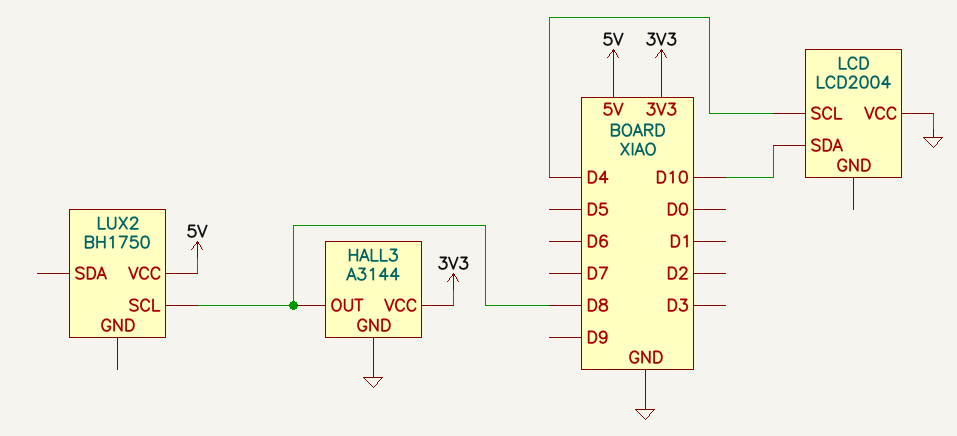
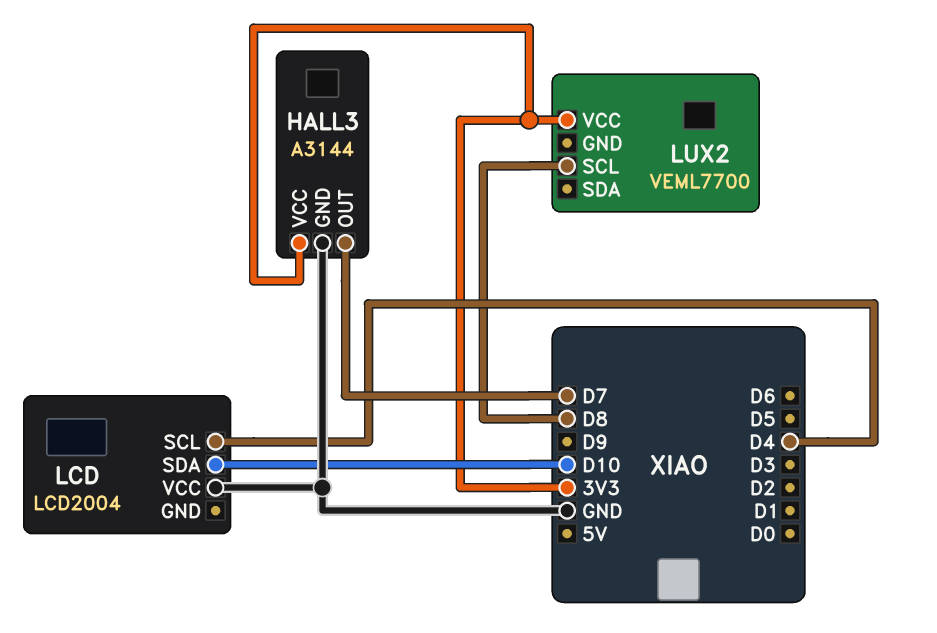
HALL3 pin OUT: D8 -> D7
LUX2: BH1750 -> VEML7700
LUX2 pin VCC: 5V -> 3V3

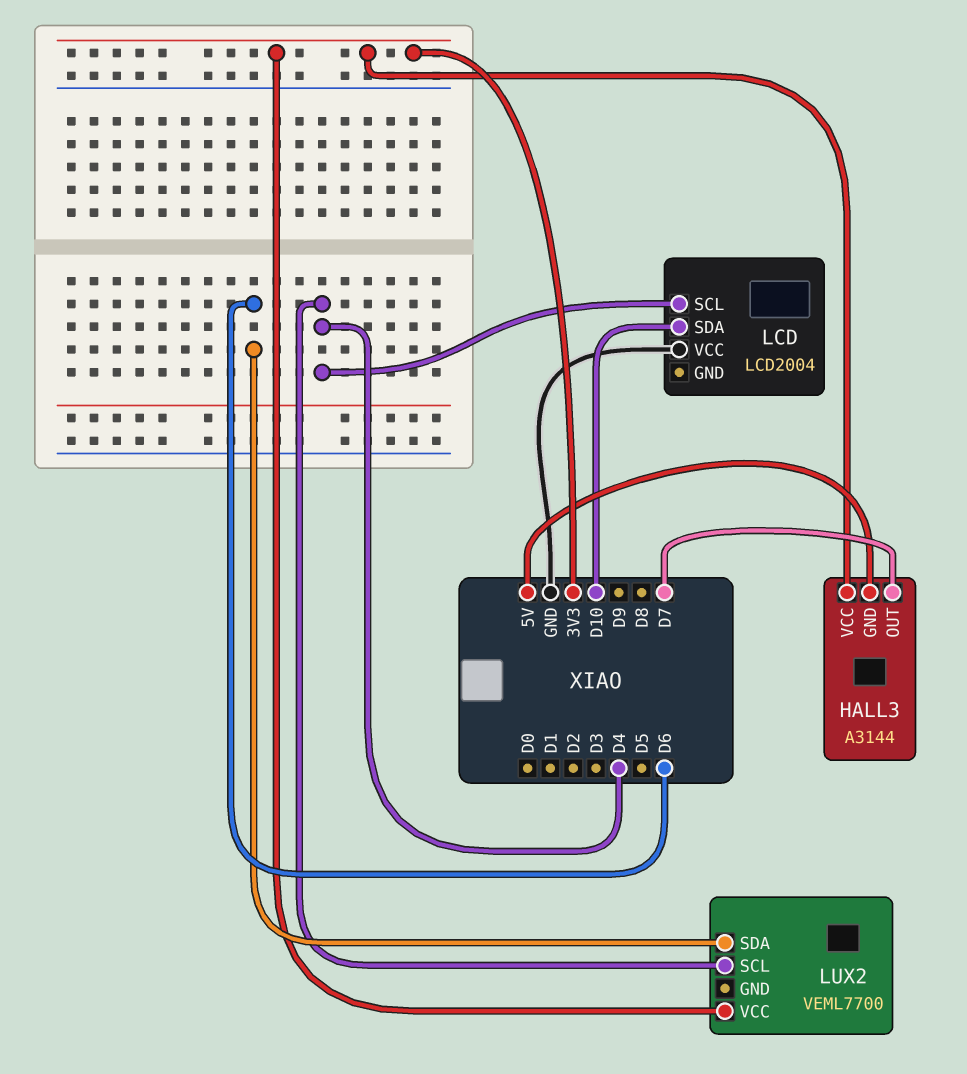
HALL3 pin GND: GND -> 5V
LUX2 pin SCL: D8 -> D4
LUX2 pin SDA: none -> D6

